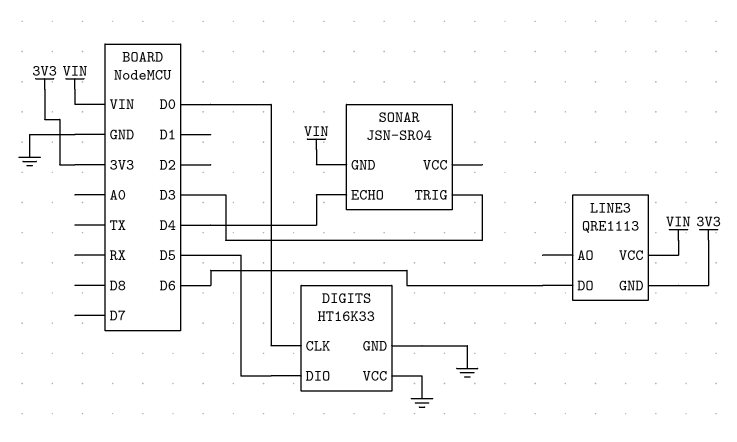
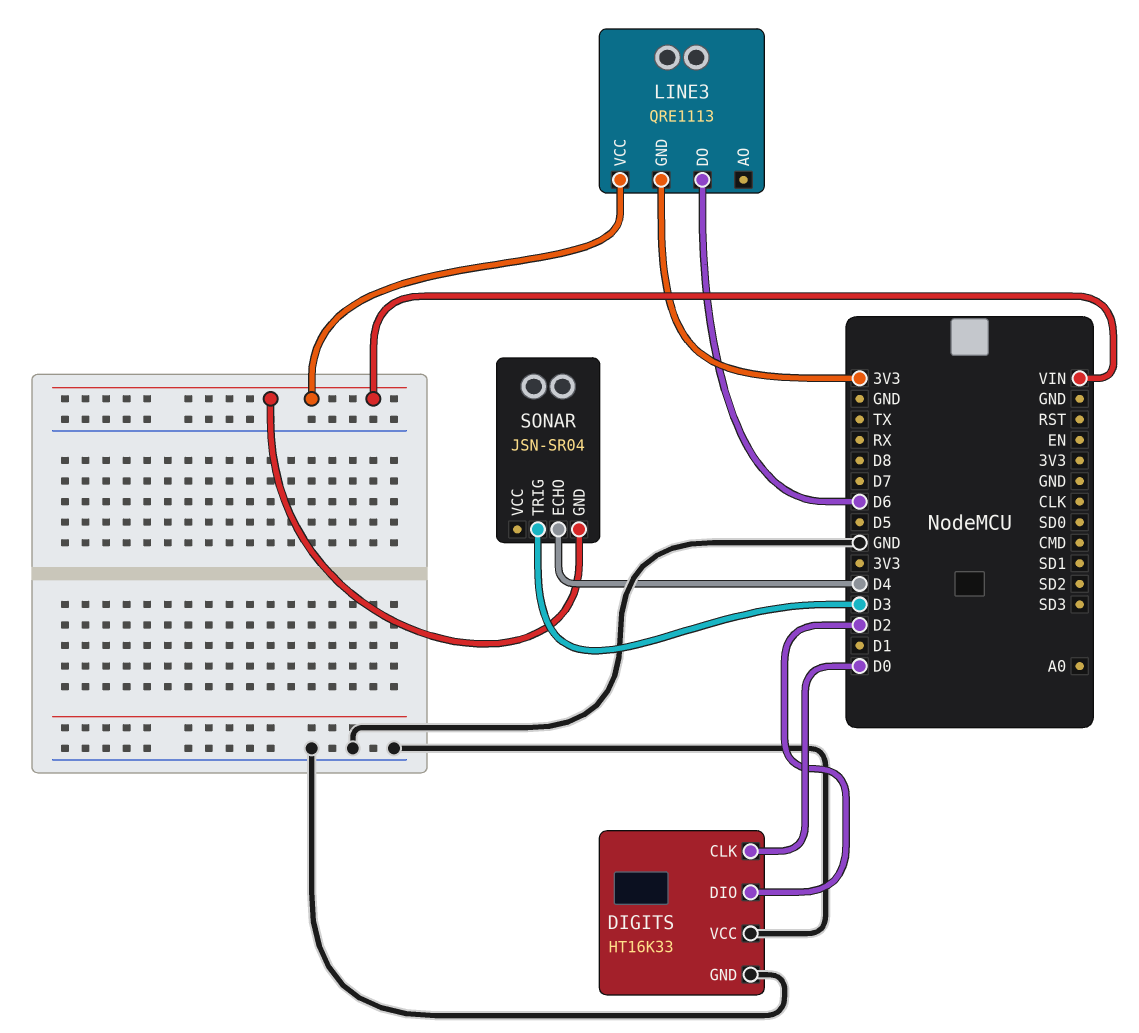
DIGITS pin DIO: D5 -> D2

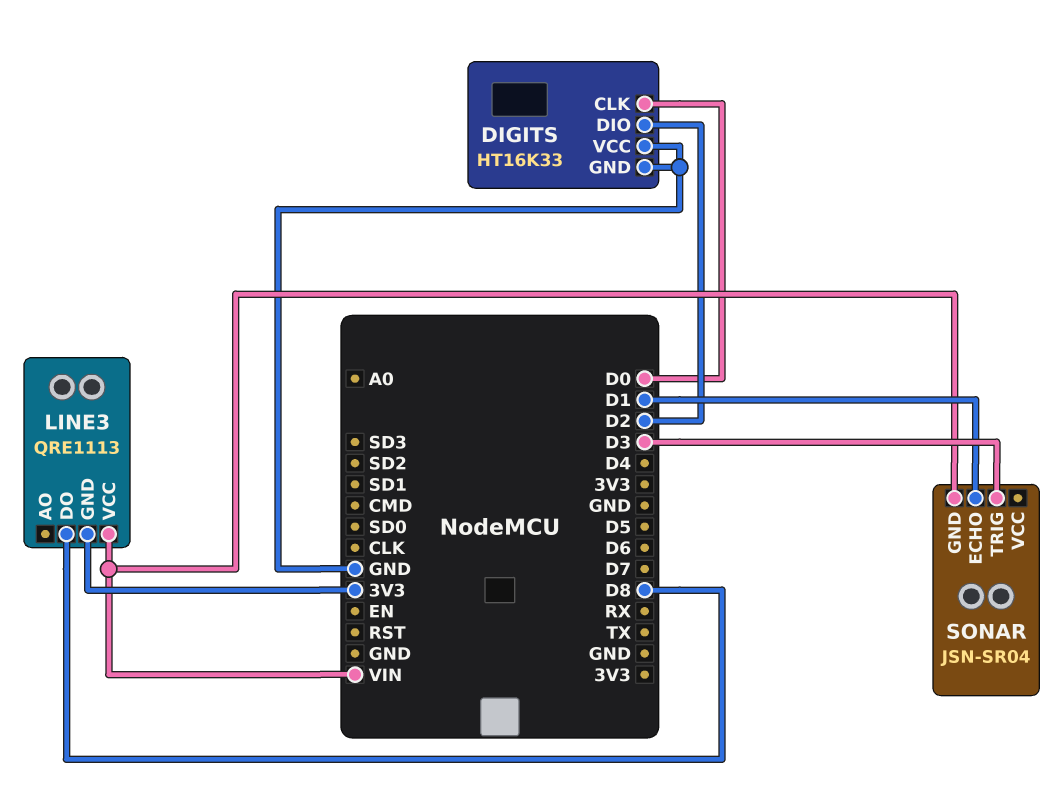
LINE3 pin DO: D6 -> D8
SONAR pin ECHO: D4 -> D1

